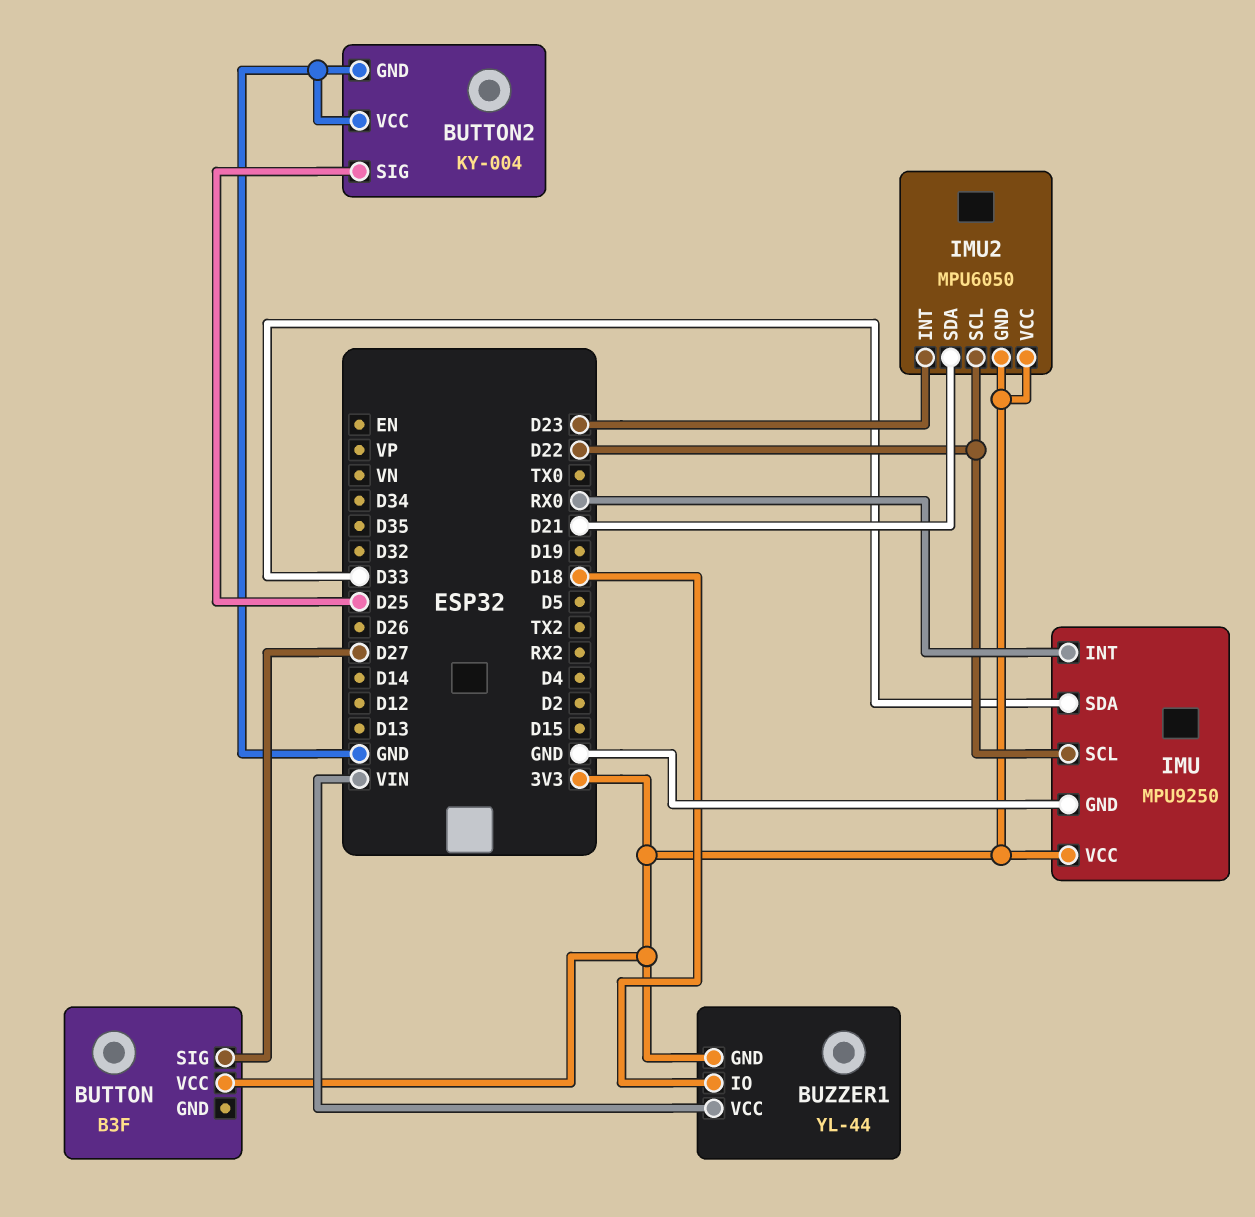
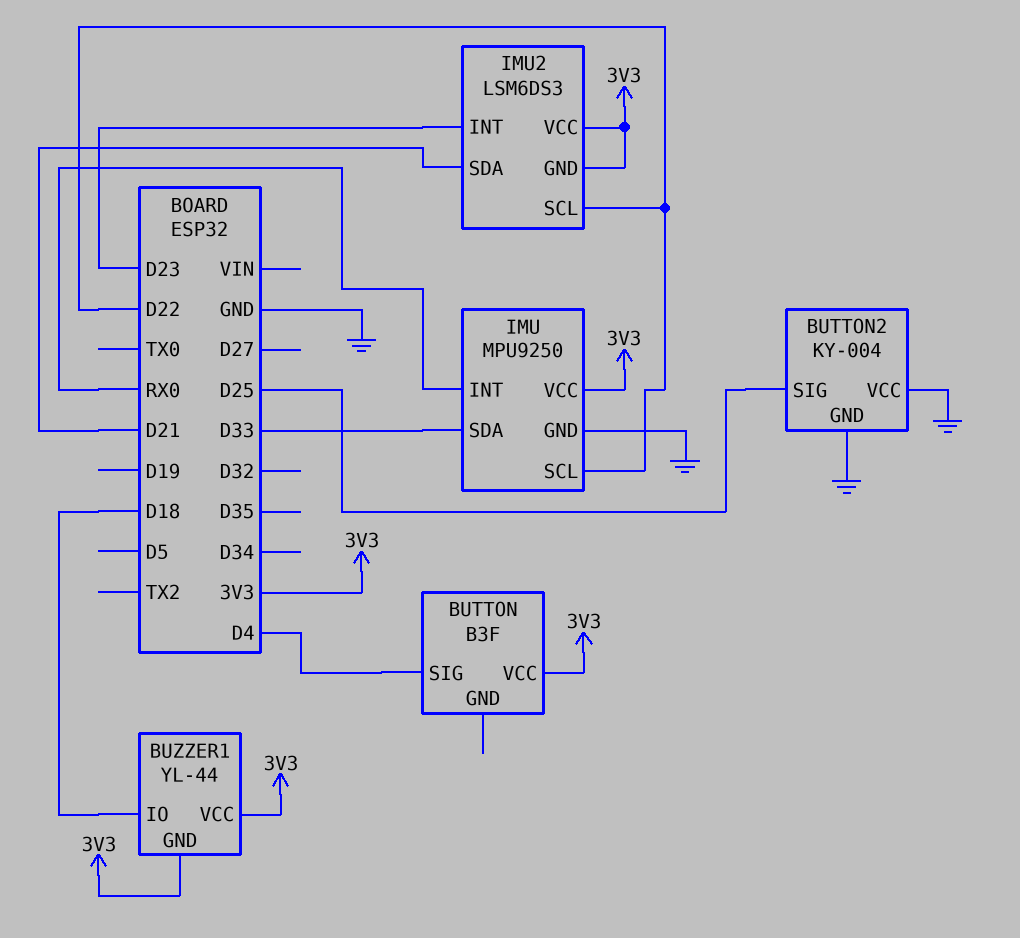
BUTTON pin SIG: D27 -> D4
BUZZER1 pin VCC: VIN -> 3V3
IMU2: MPU6050 -> LSM6DS3

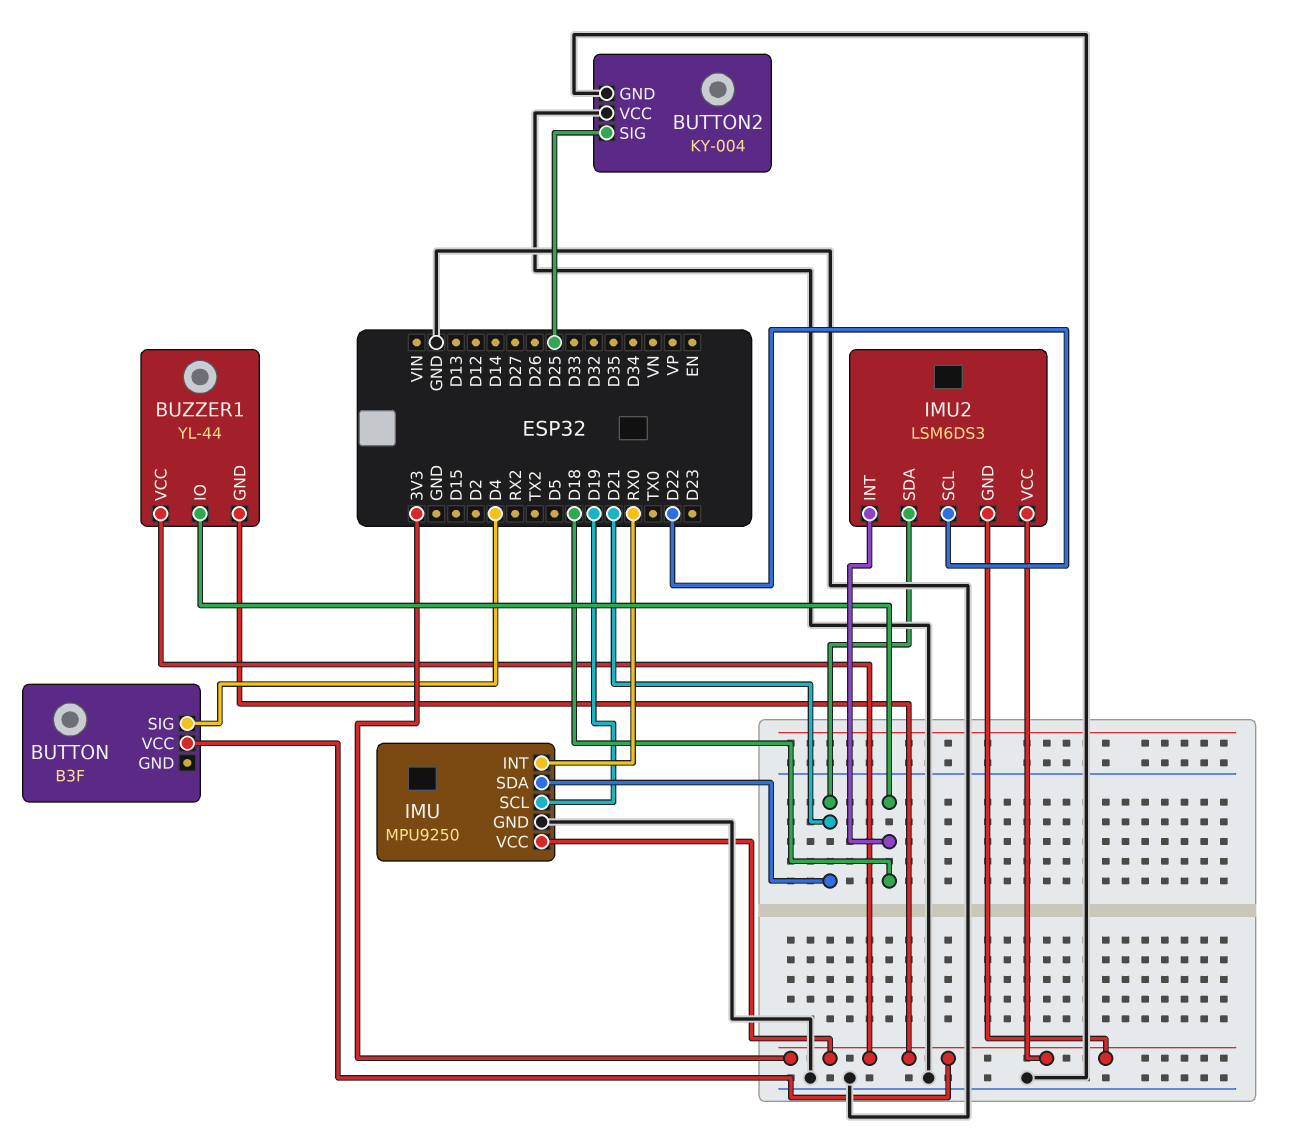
IMU pin SCL: D22 -> D19
IMU pin SDA: D33 -> D21
IMU2 pin INT: D23 -> D18

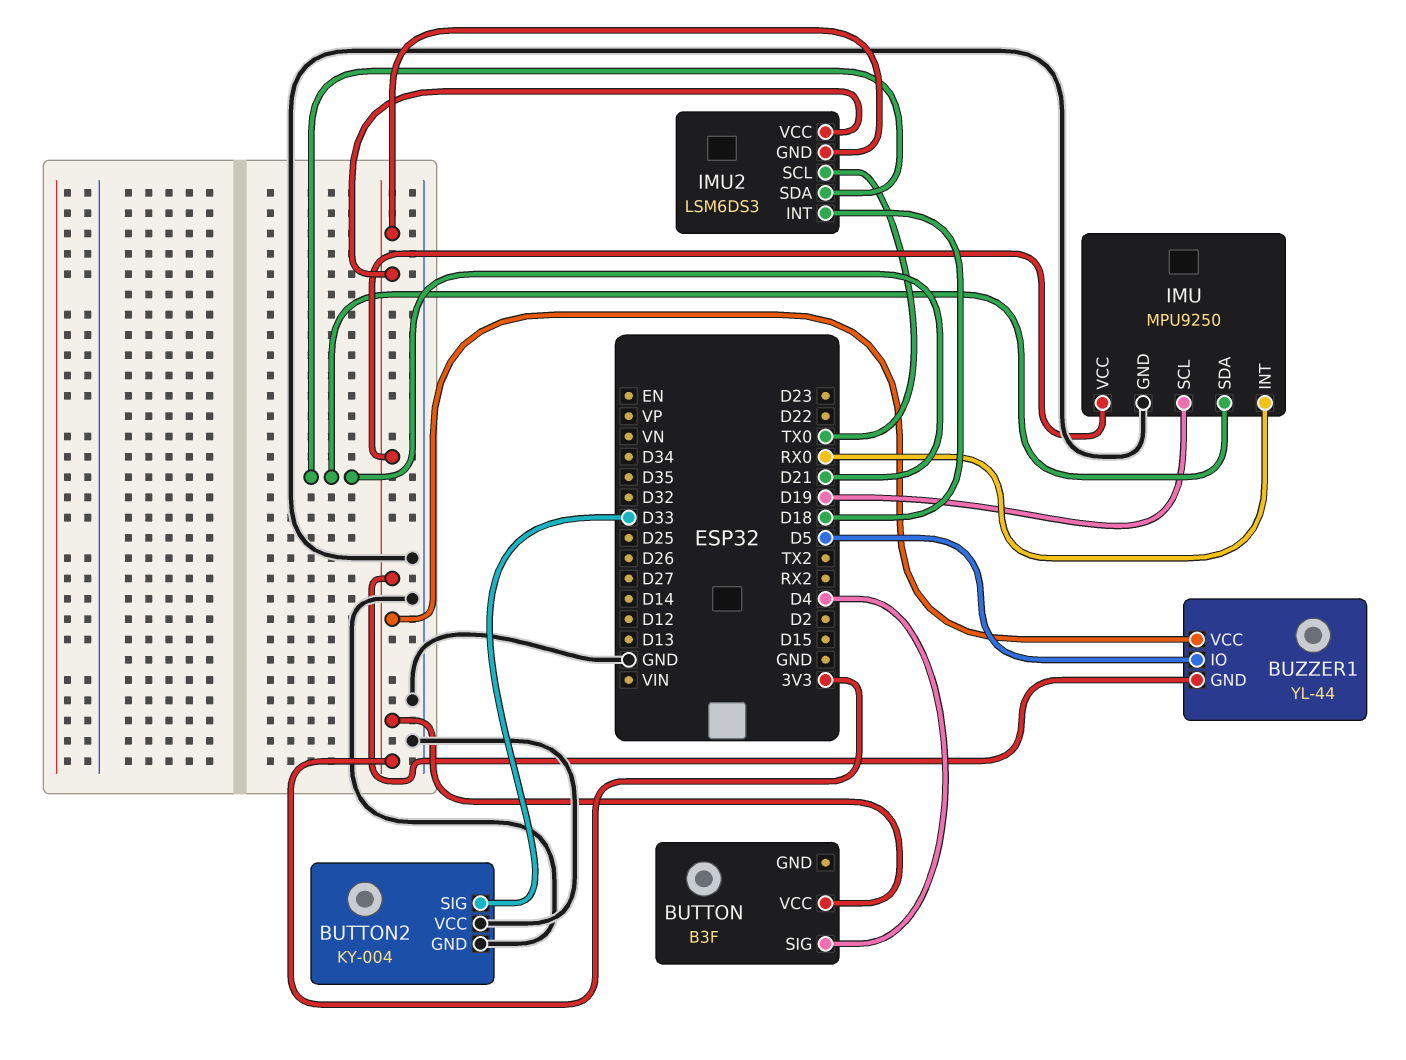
BUTTON2 pin SIG: D25 -> D33
BUZZER1 pin IO: D18 -> D5
IMU2 pin SCL: D22 -> TX0

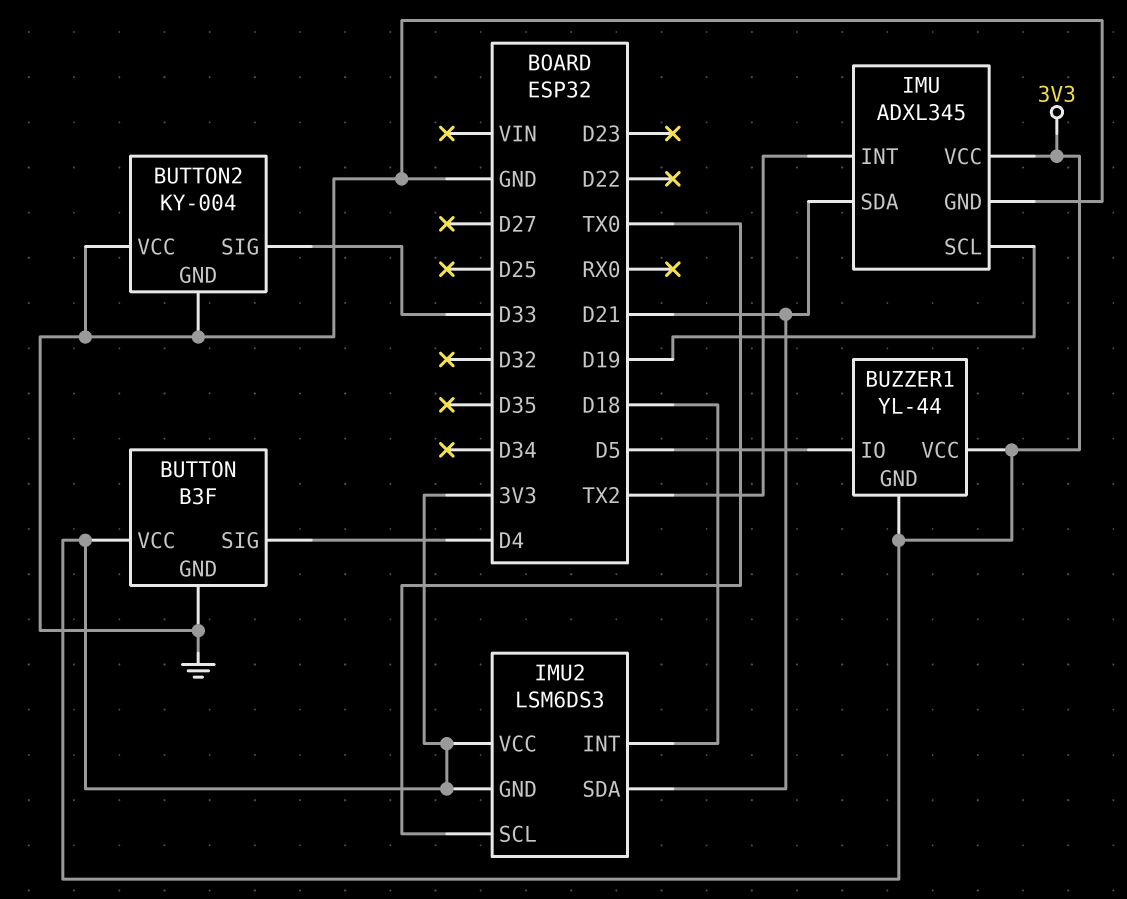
BUTTON pin GND: none -> GND
IMU: MPU9250 -> ADXL345
IMU pin INT: RX0 -> TX2

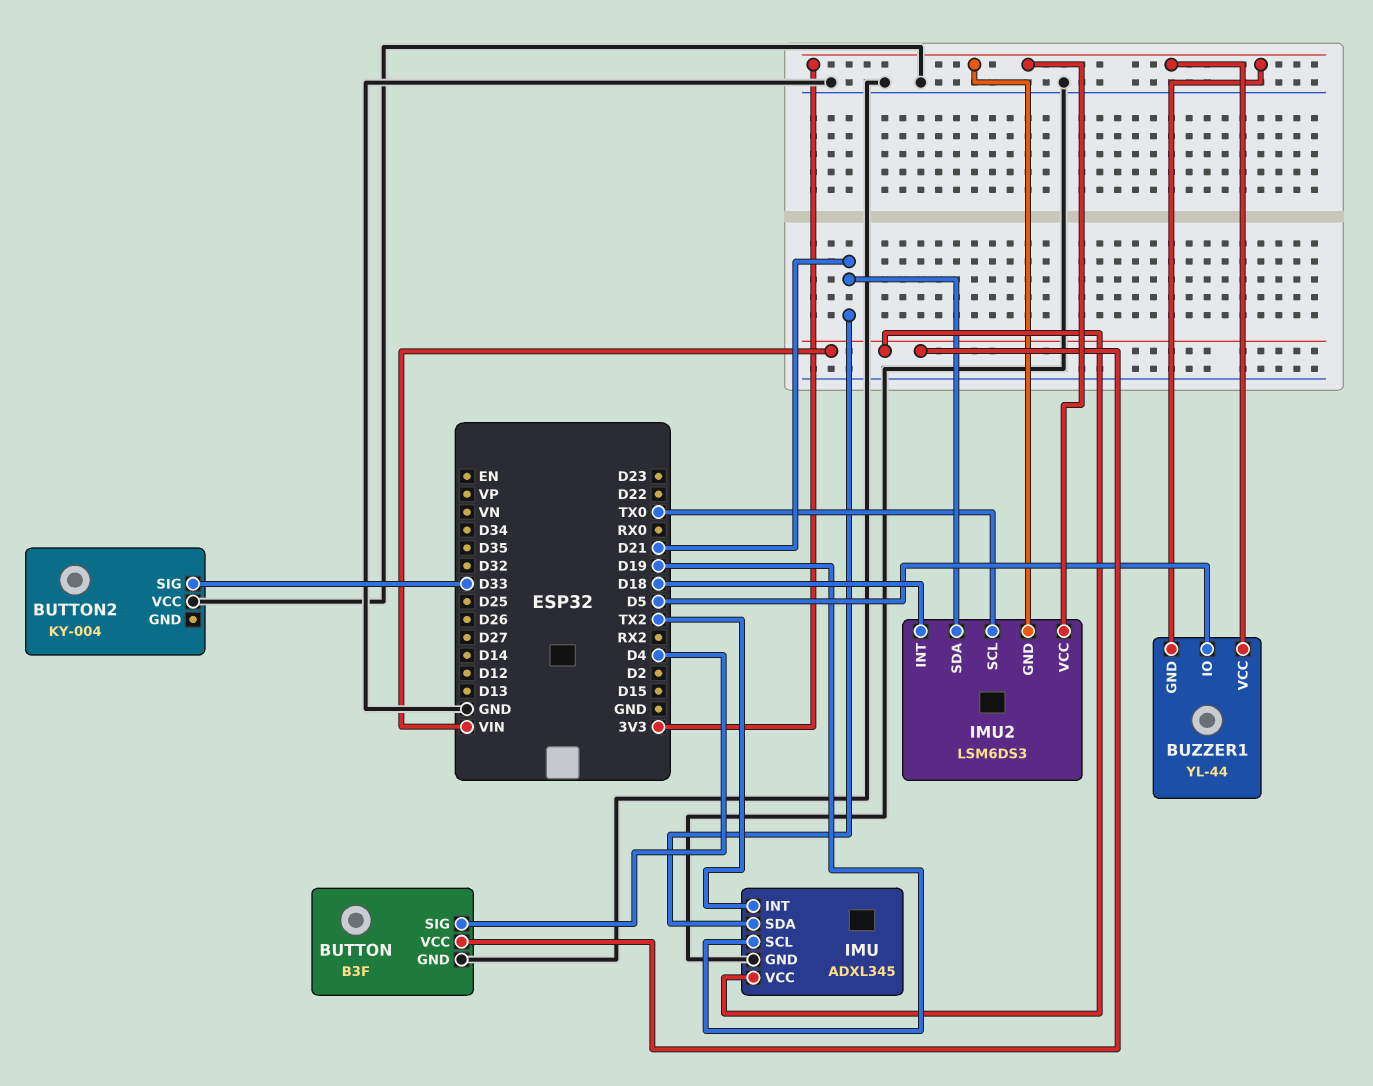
BUTTON pin VCC: 3V3 -> VIN
BUTTON2 pin GND: GND -> none
IMU pin VCC: 3V3 -> VIN

